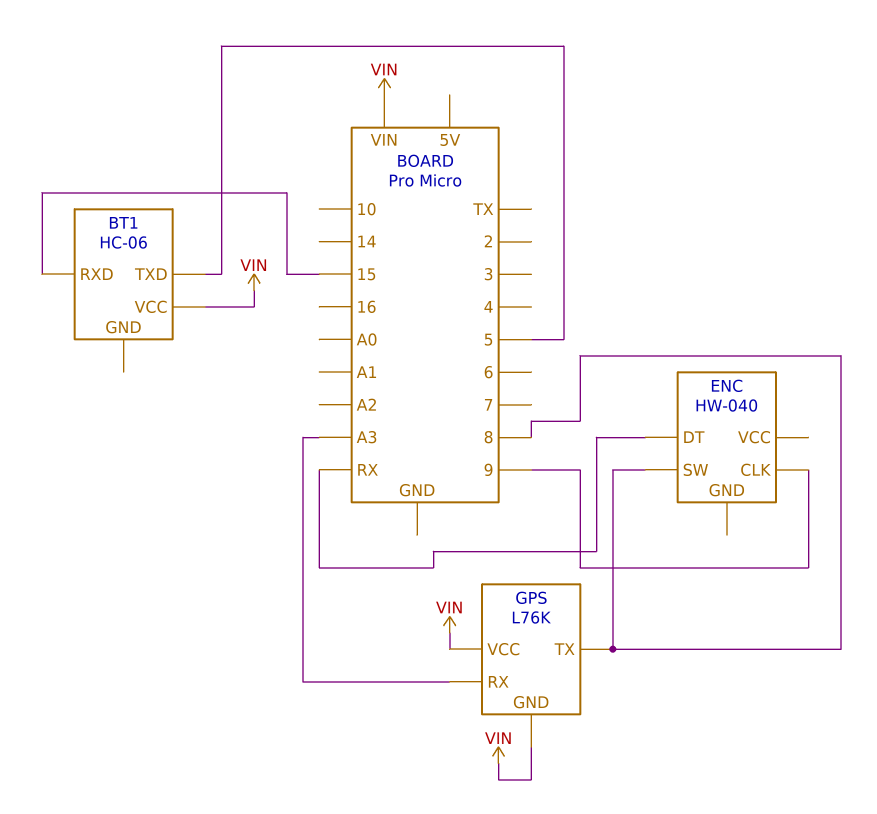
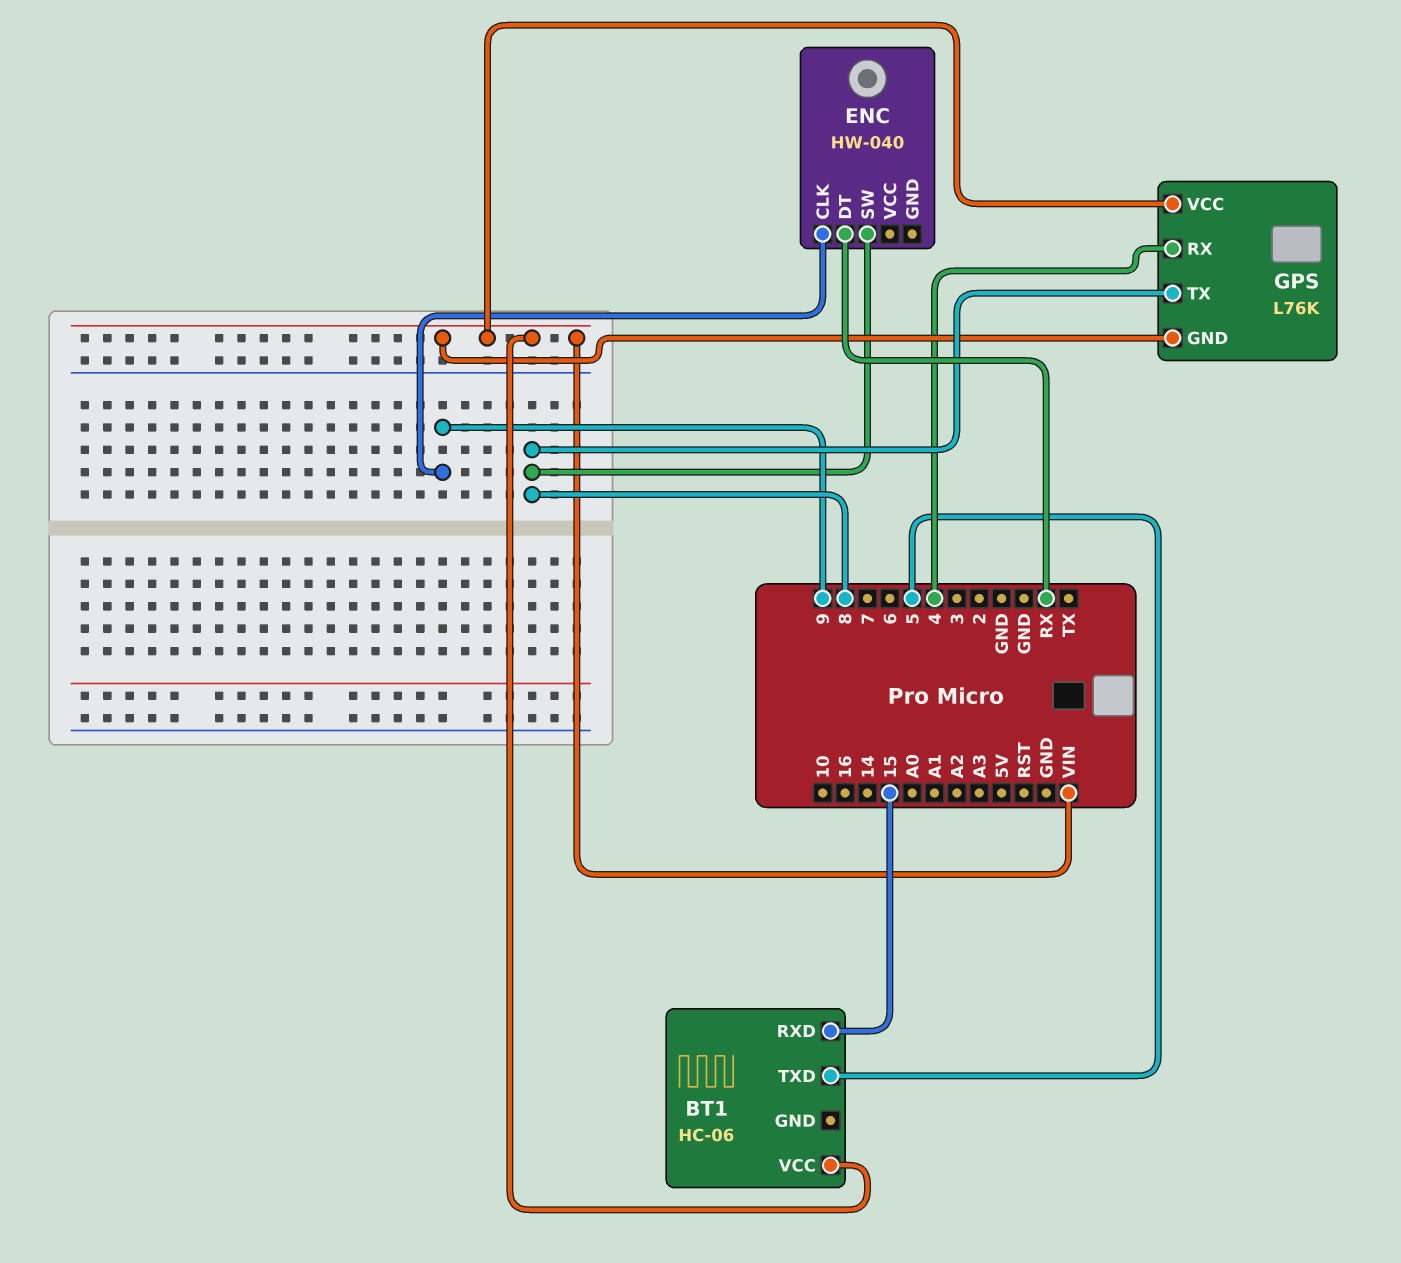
GPS pin RX: A3 -> 4

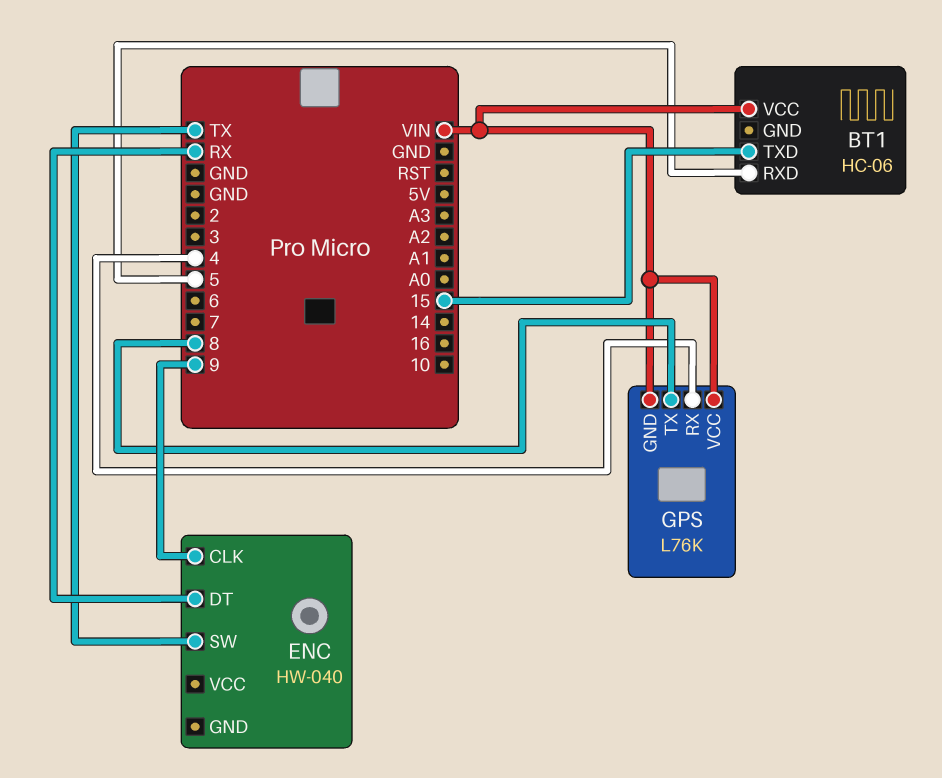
BT1 pin RXD: 15 -> 5
BT1 pin TXD: 5 -> 15
ENC pin SW: 8 -> TX

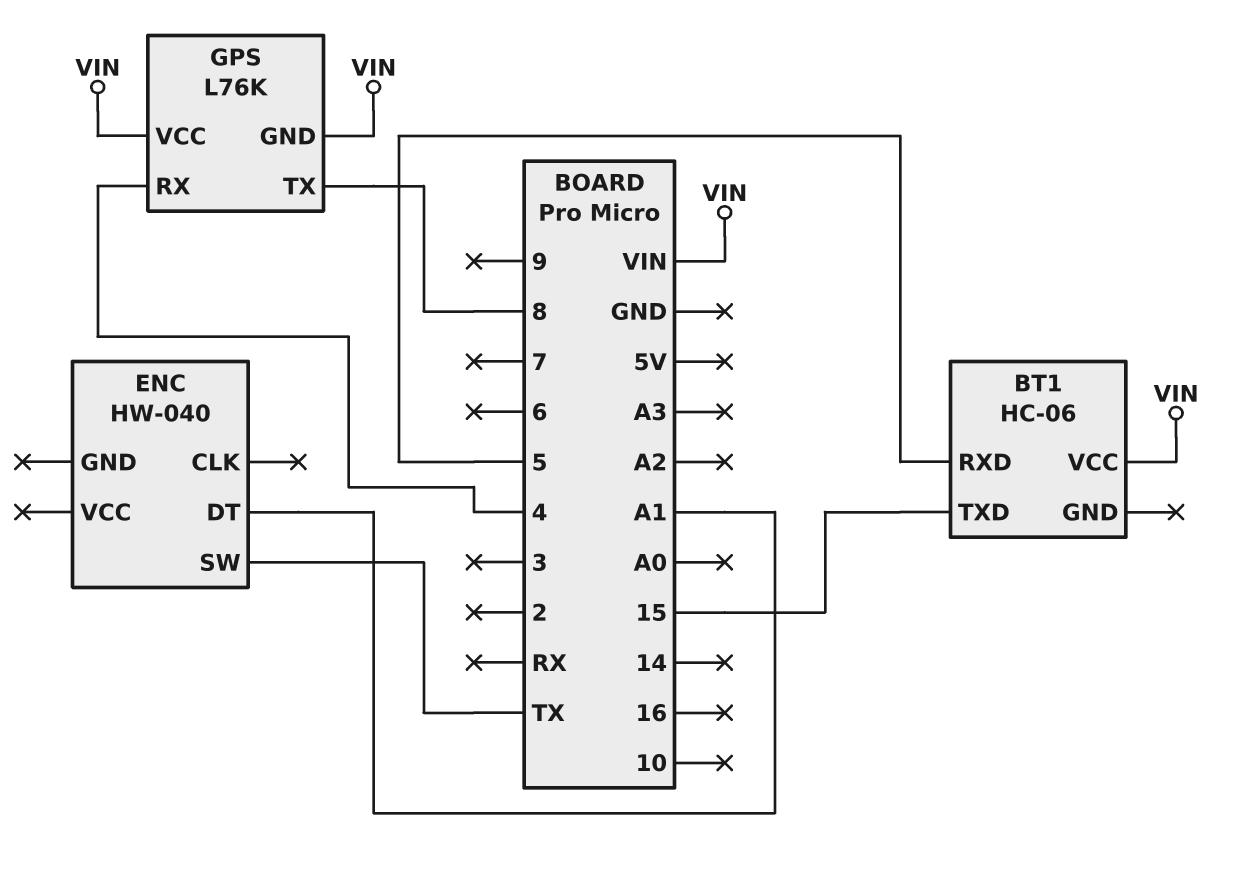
ENC pin CLK: 9 -> none
ENC pin DT: RX -> A1

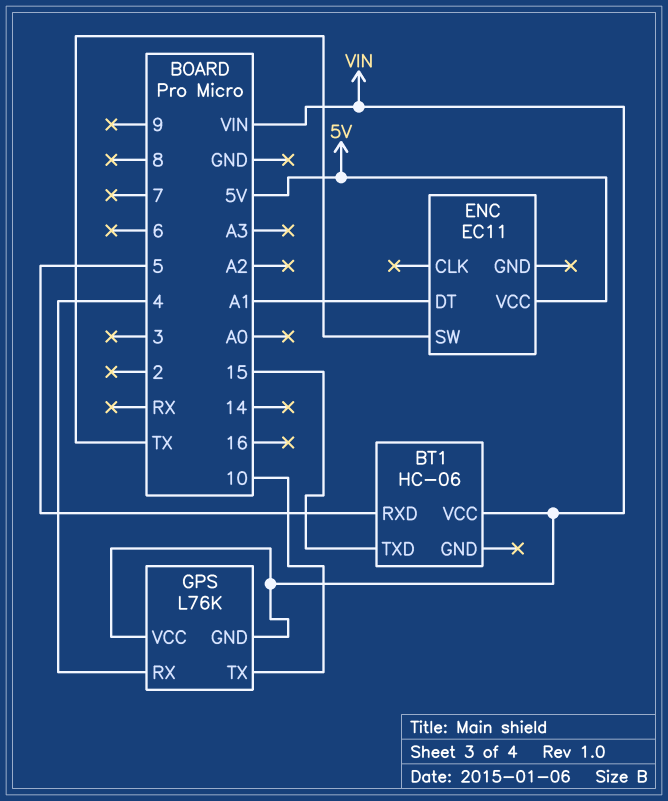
ENC: HW-040 -> EC11
ENC pin VCC: none -> 5V
GPS pin TX: 8 -> 10

